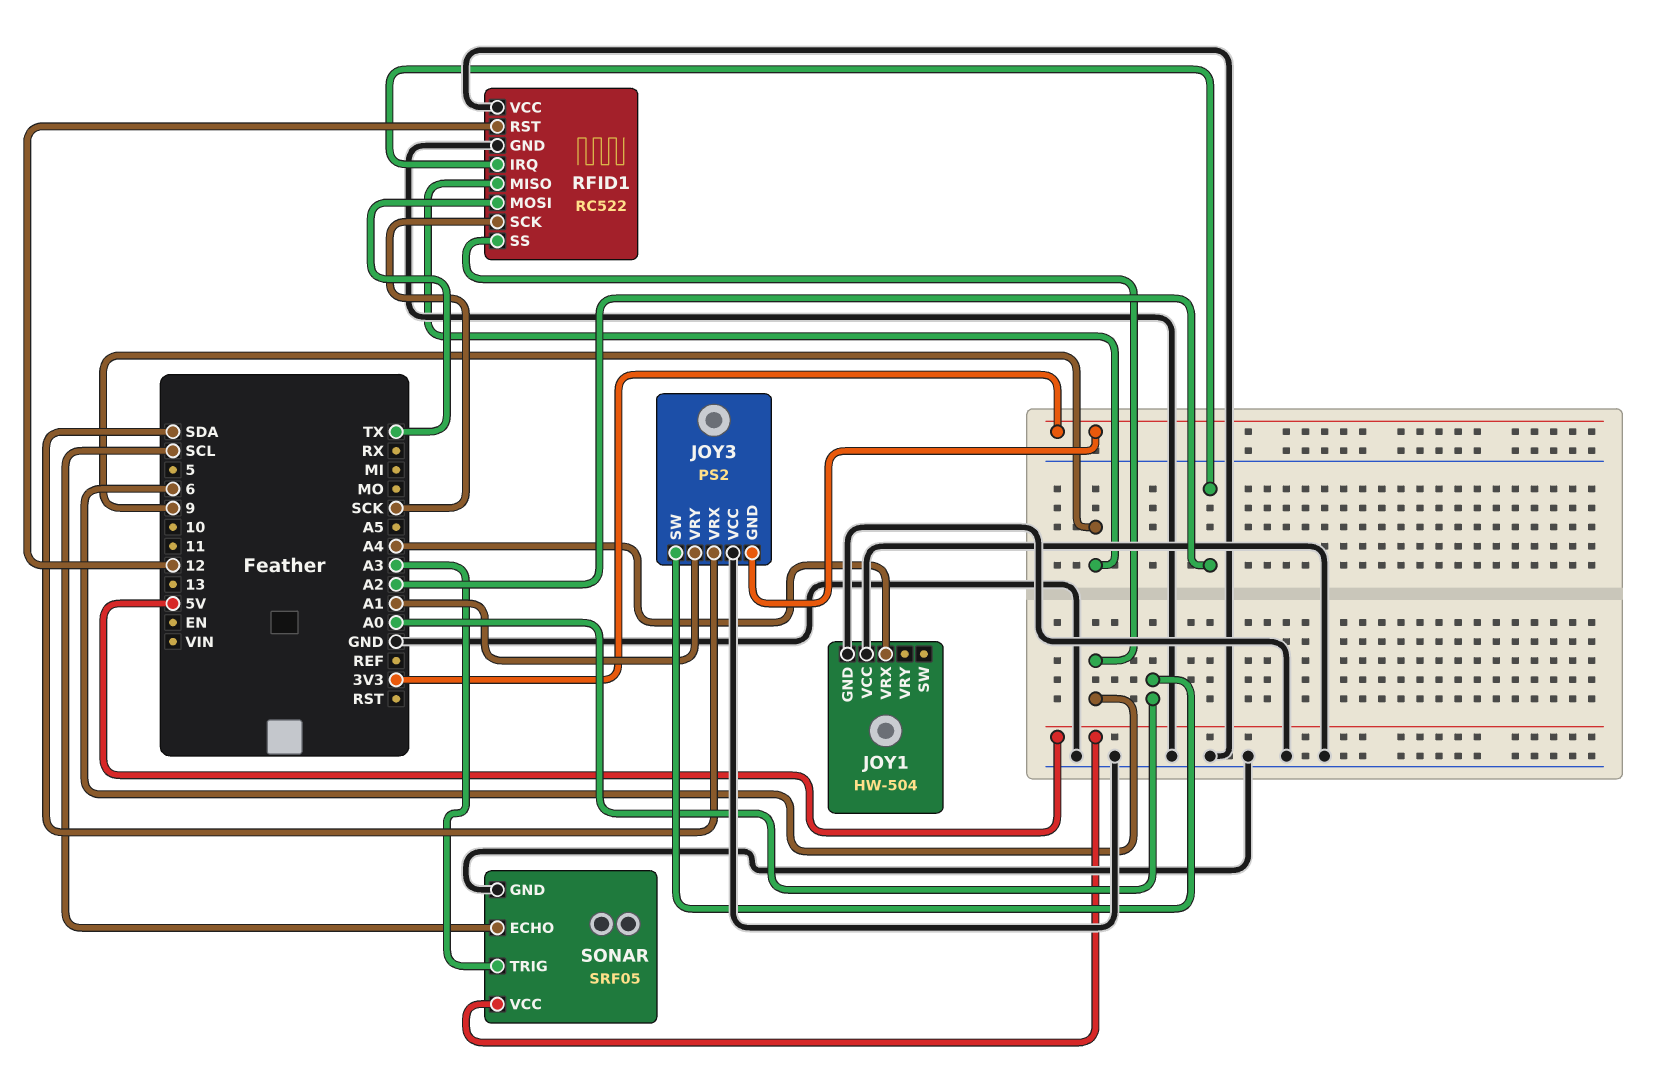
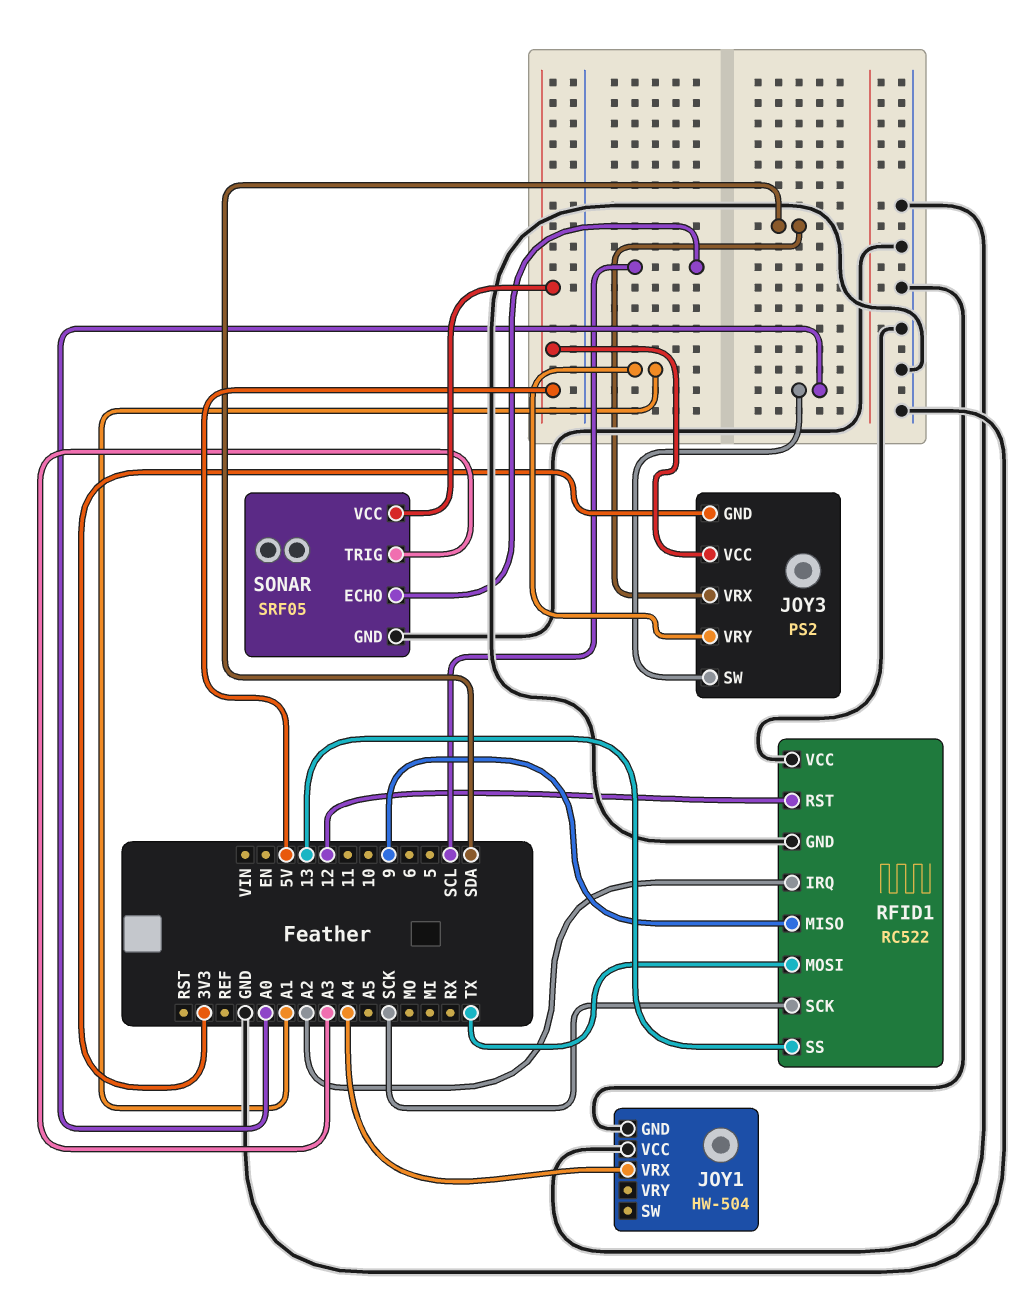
JOY3 pin VCC: GND -> 5V
RFID1 pin SS: 6 -> 13

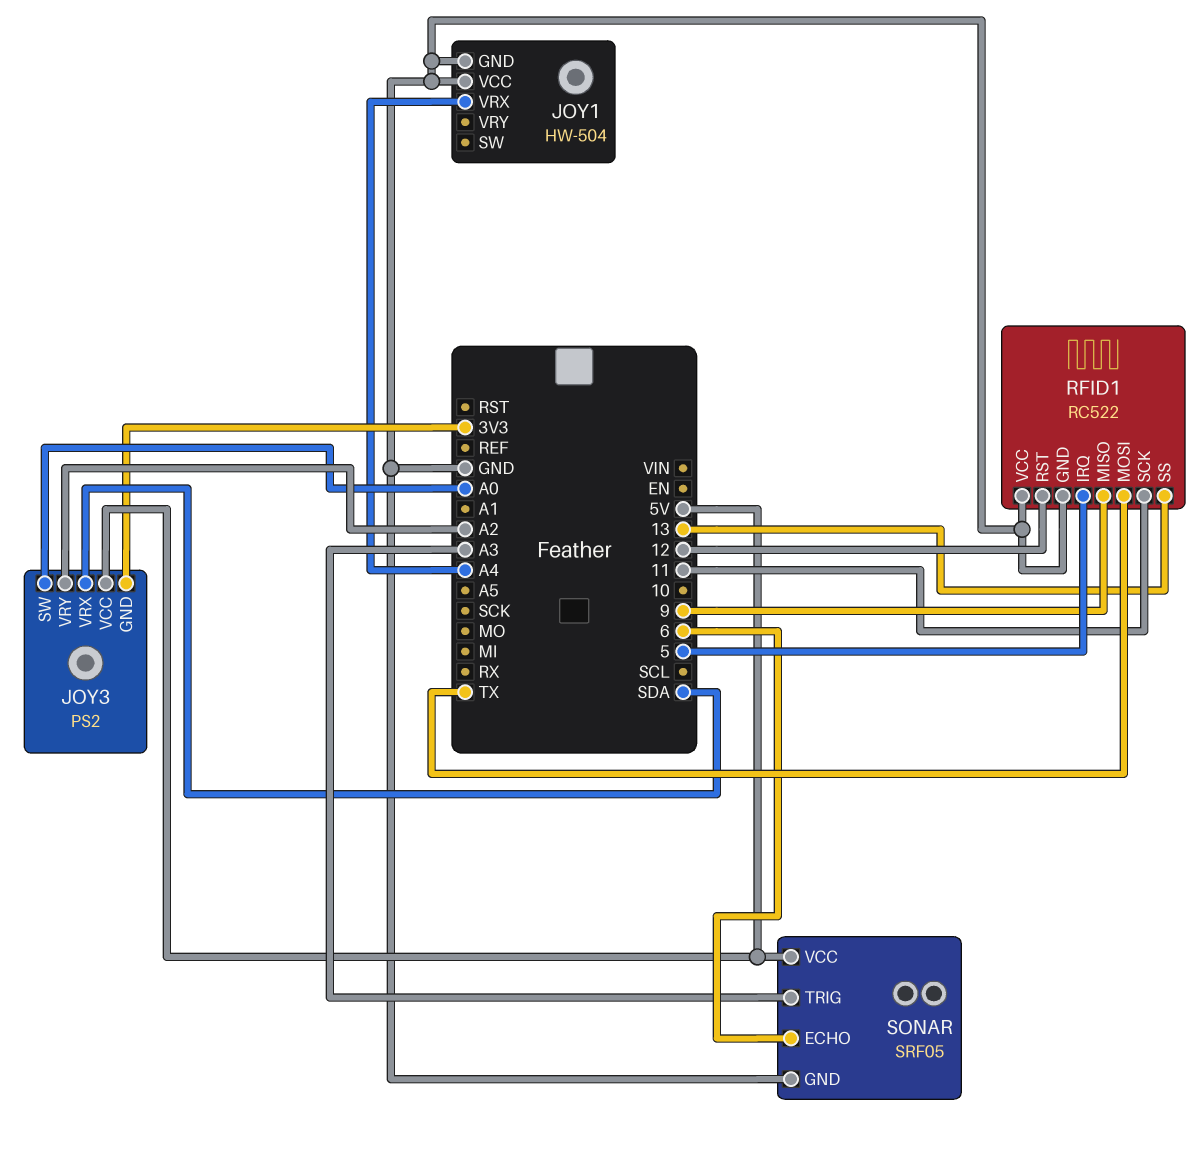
JOY3 pin VRY: A1 -> A2
RFID1 pin IRQ: A2 -> 5
RFID1 pin SCK: SCK -> 11
SONAR pin ECHO: SCL -> 6

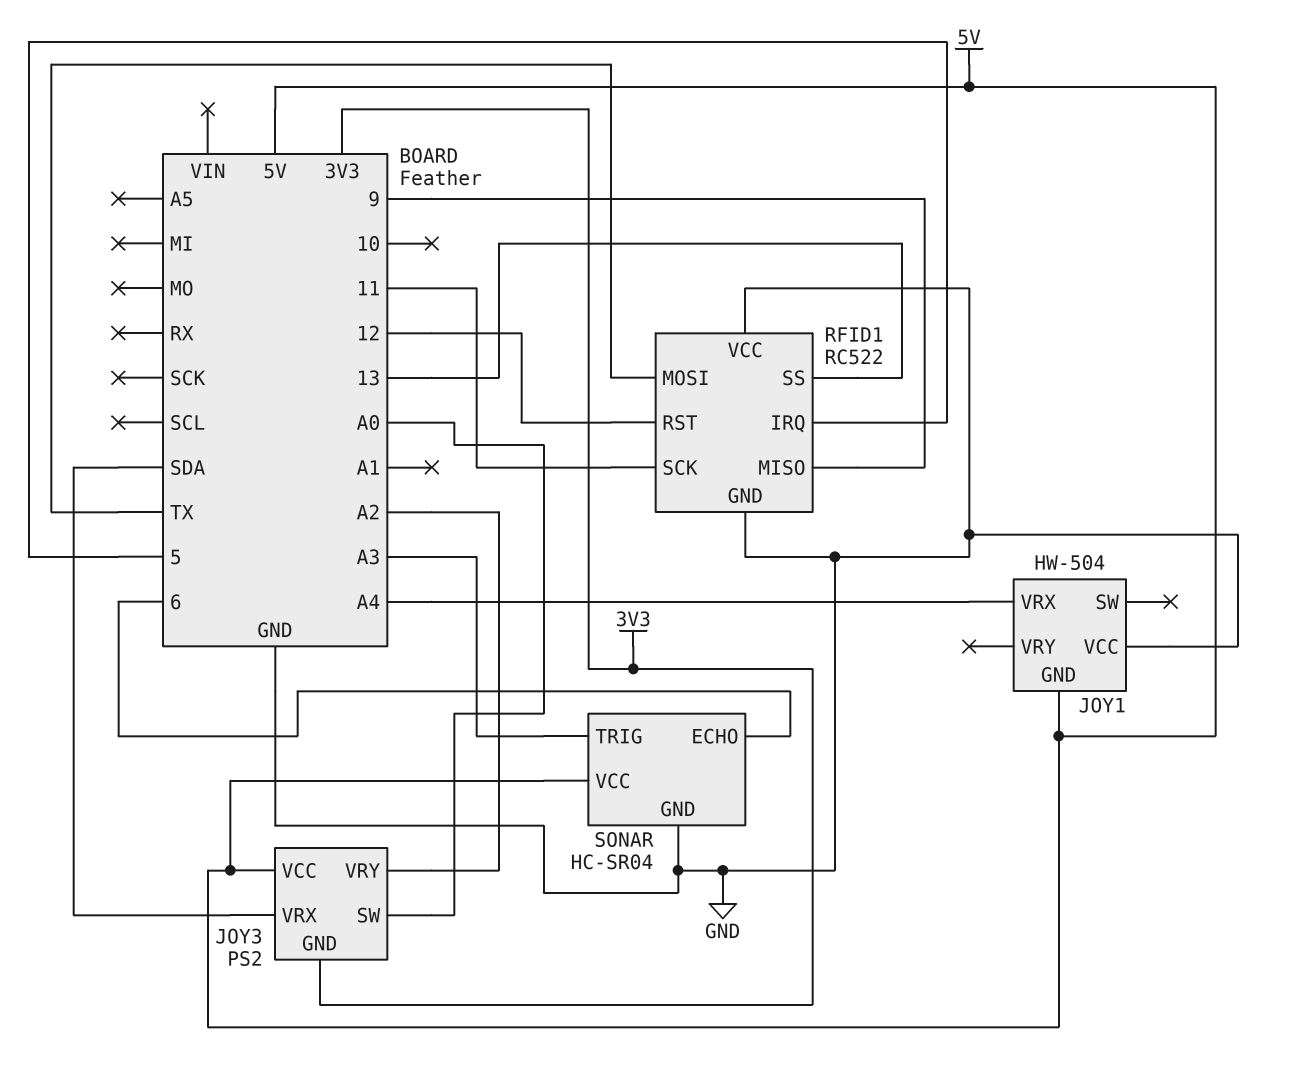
JOY1 pin GND: GND -> 5V
SONAR: SRF05 -> HC-SR04

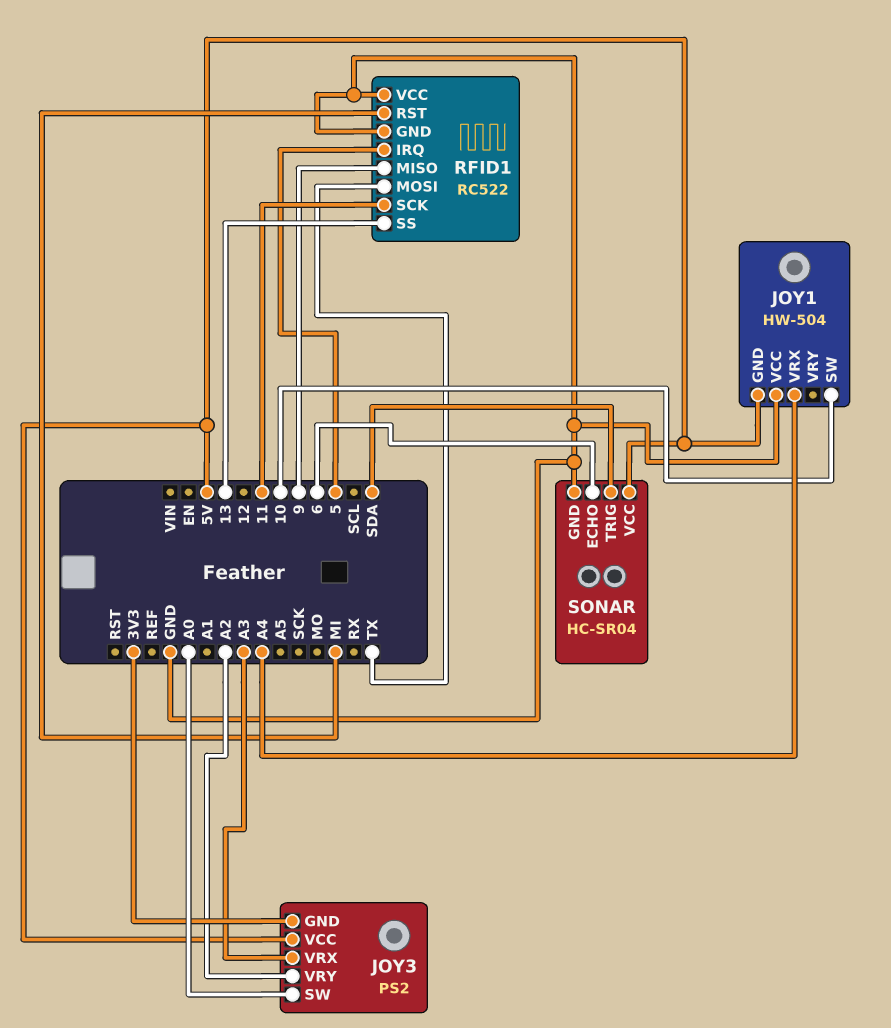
JOY1 pin SW: none -> 10
JOY3 pin VRX: SDA -> A3
RFID1 pin RST: 12 -> MI
SONAR pin TRIG: A3 -> SDA

